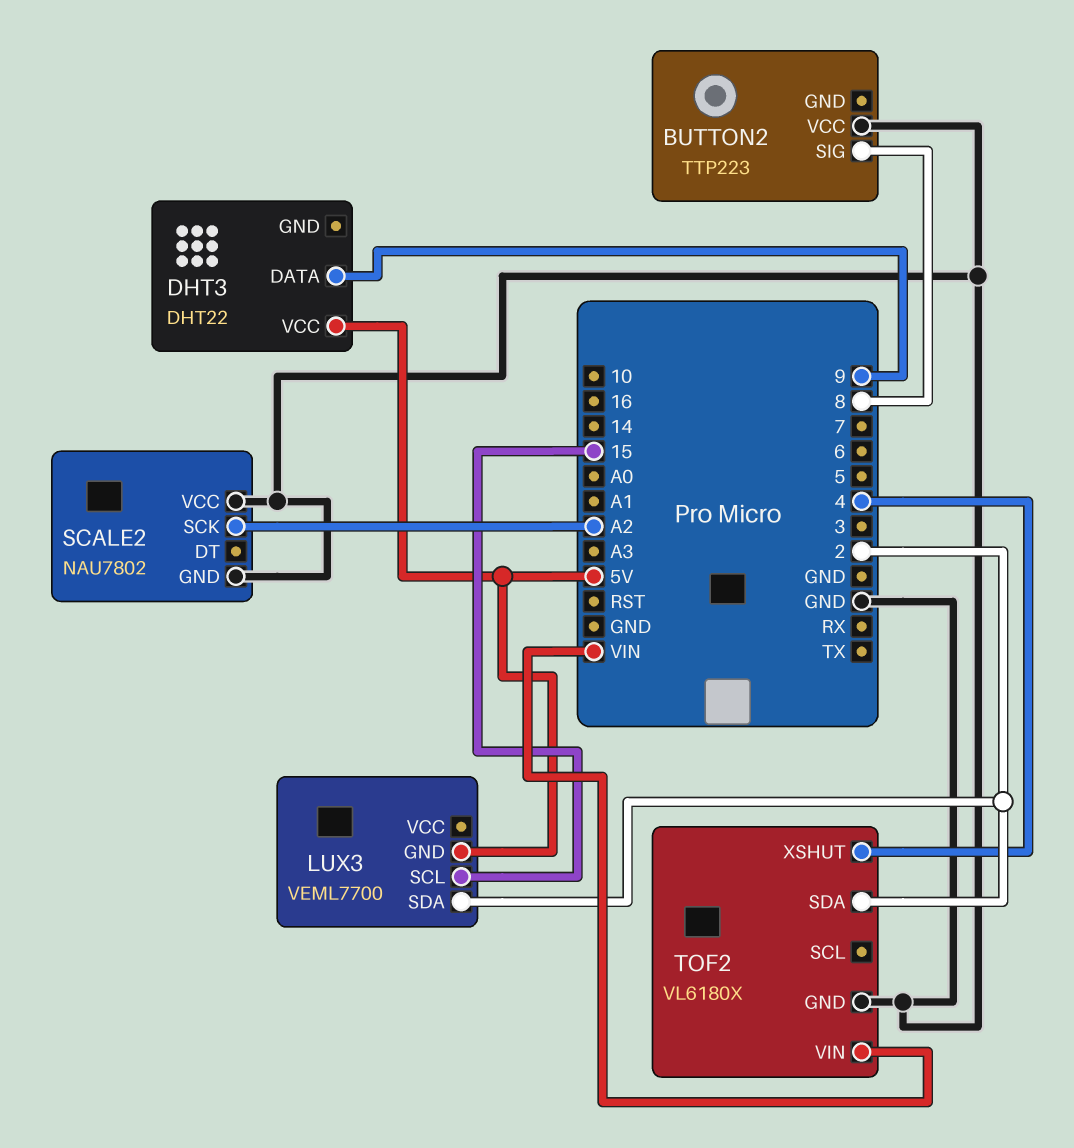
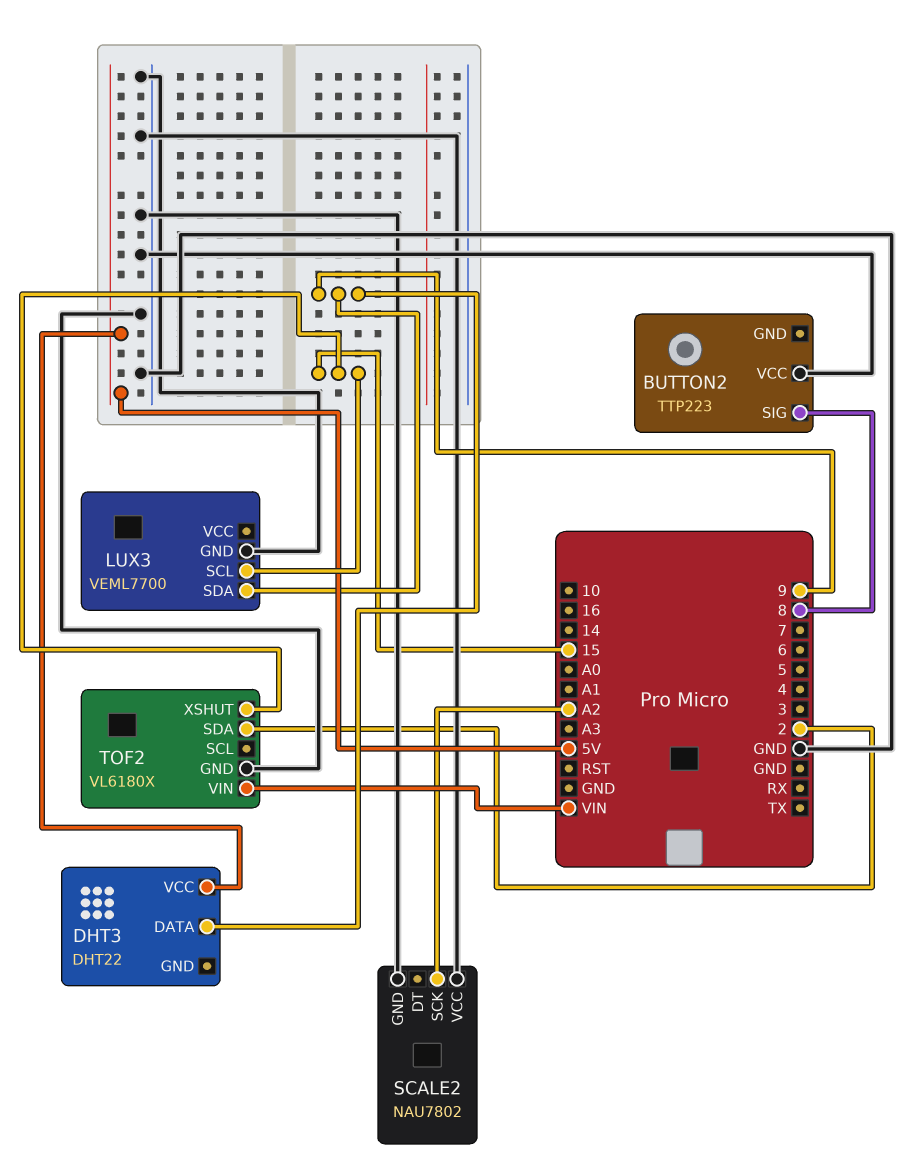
LUX3 pin GND: 5V -> GND
LUX3 pin SDA: 2 -> 9
TOF2 pin XSHUT: 4 -> 15

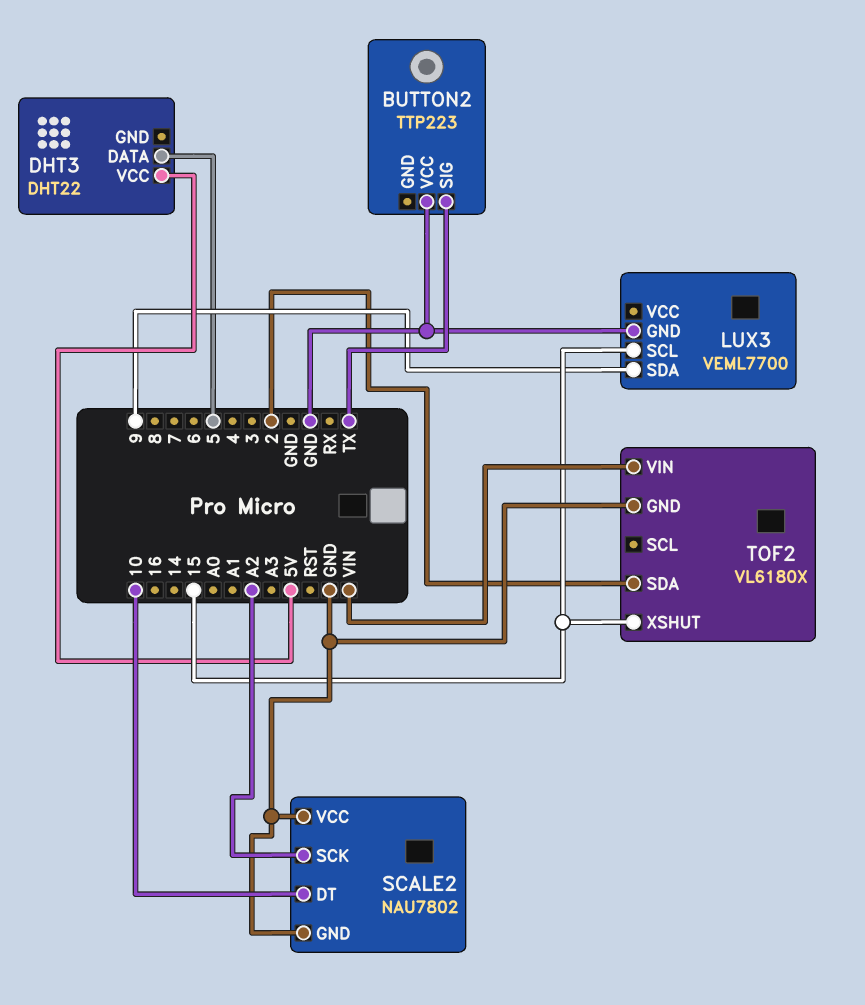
BUTTON2 pin SIG: 8 -> TX
DHT3 pin DATA: 9 -> 5
SCALE2 pin DT: none -> 10

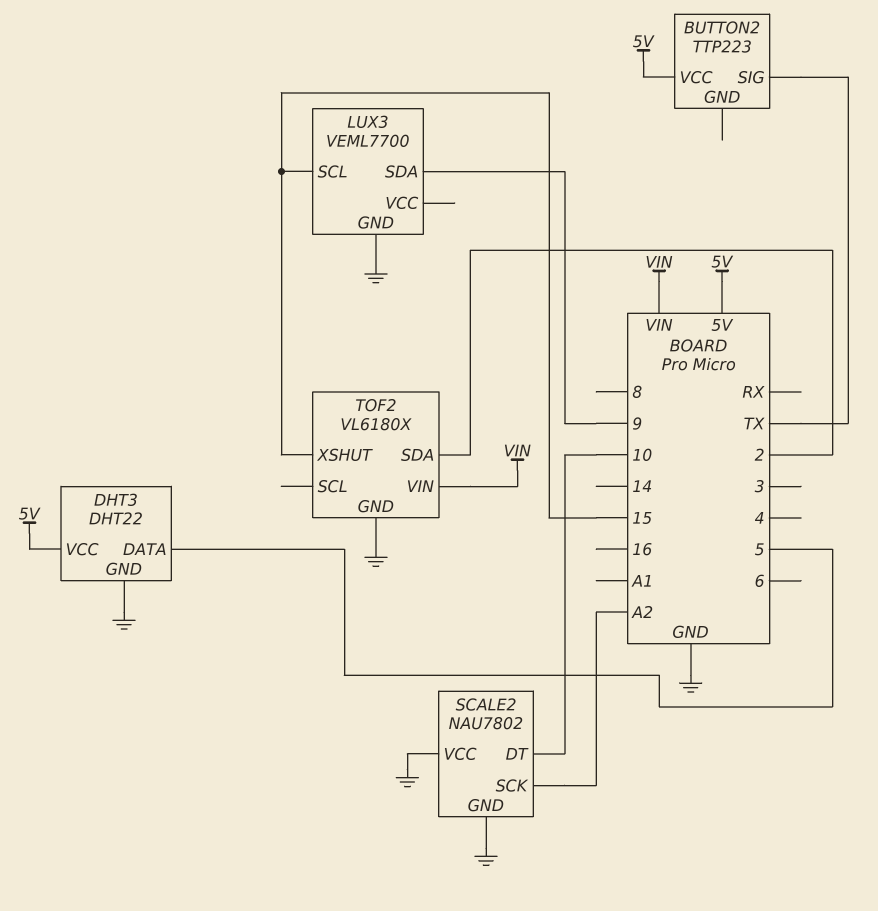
BUTTON2 pin VCC: GND -> 5V
DHT3 pin GND: none -> GND

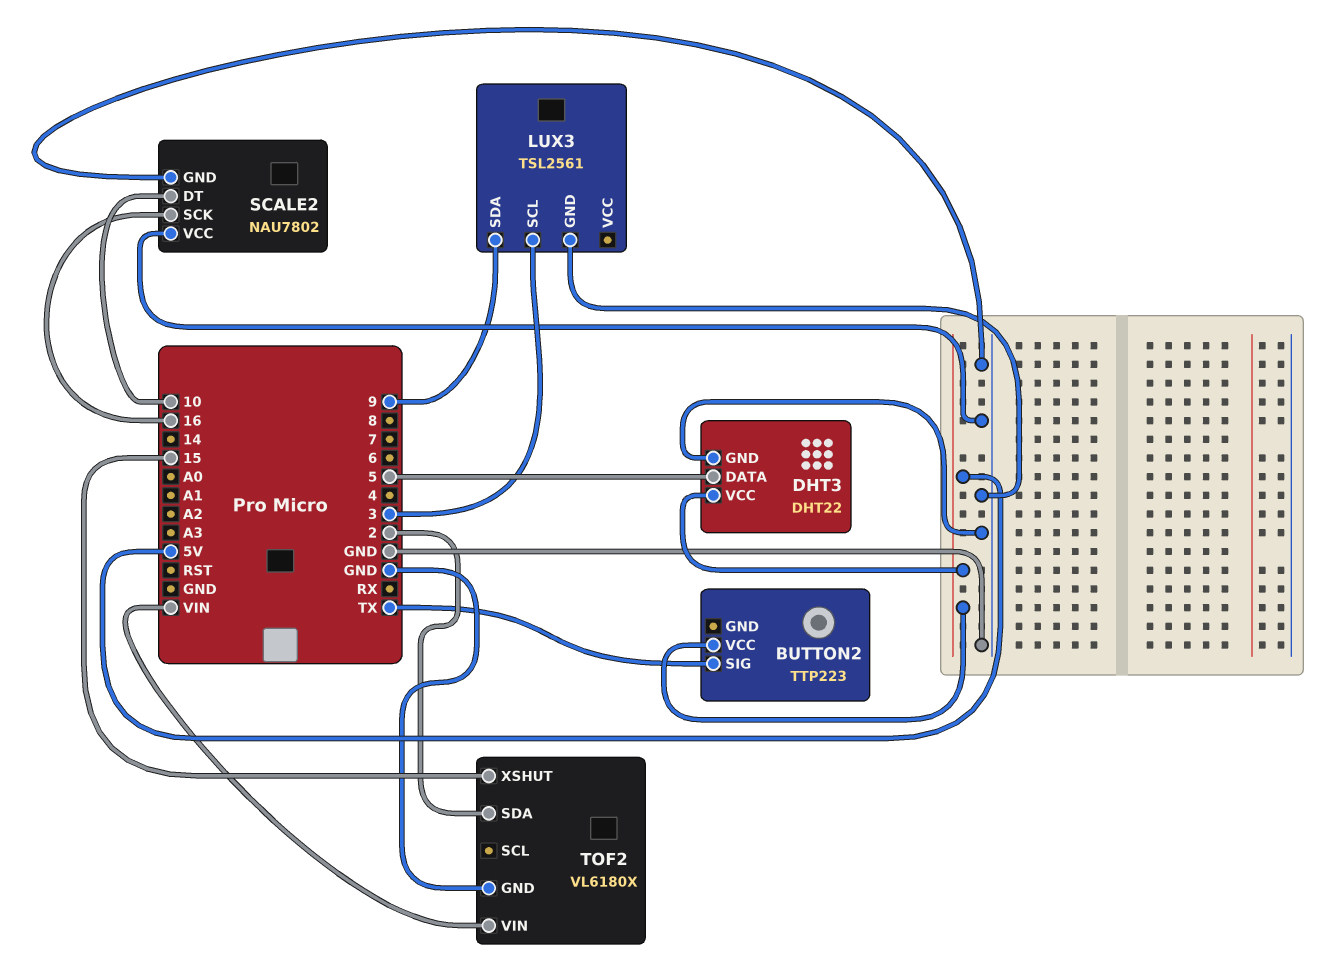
LUX3: VEML7700 -> TSL2561
LUX3 pin SCL: 15 -> 3
SCALE2 pin SCK: A2 -> 16

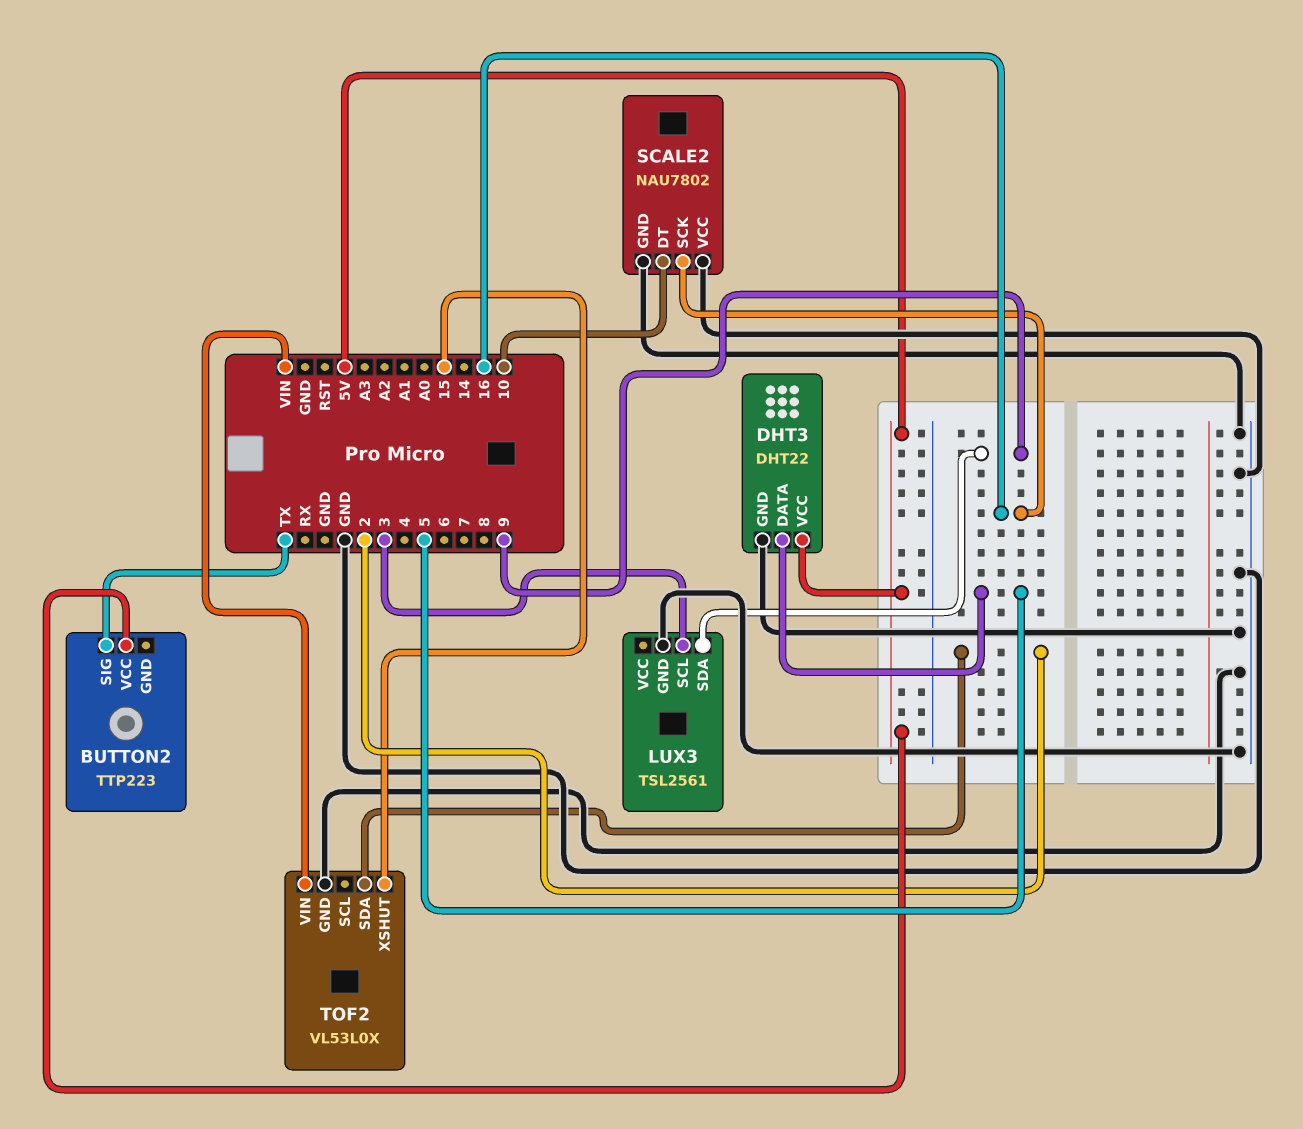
TOF2: VL6180X -> VL53L0X

